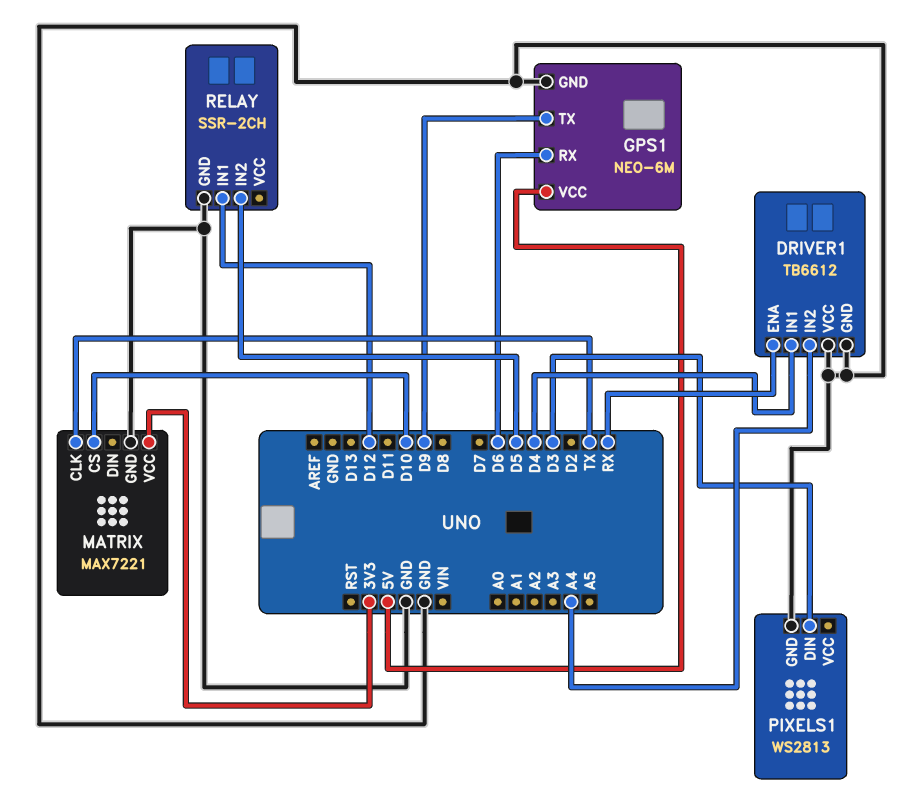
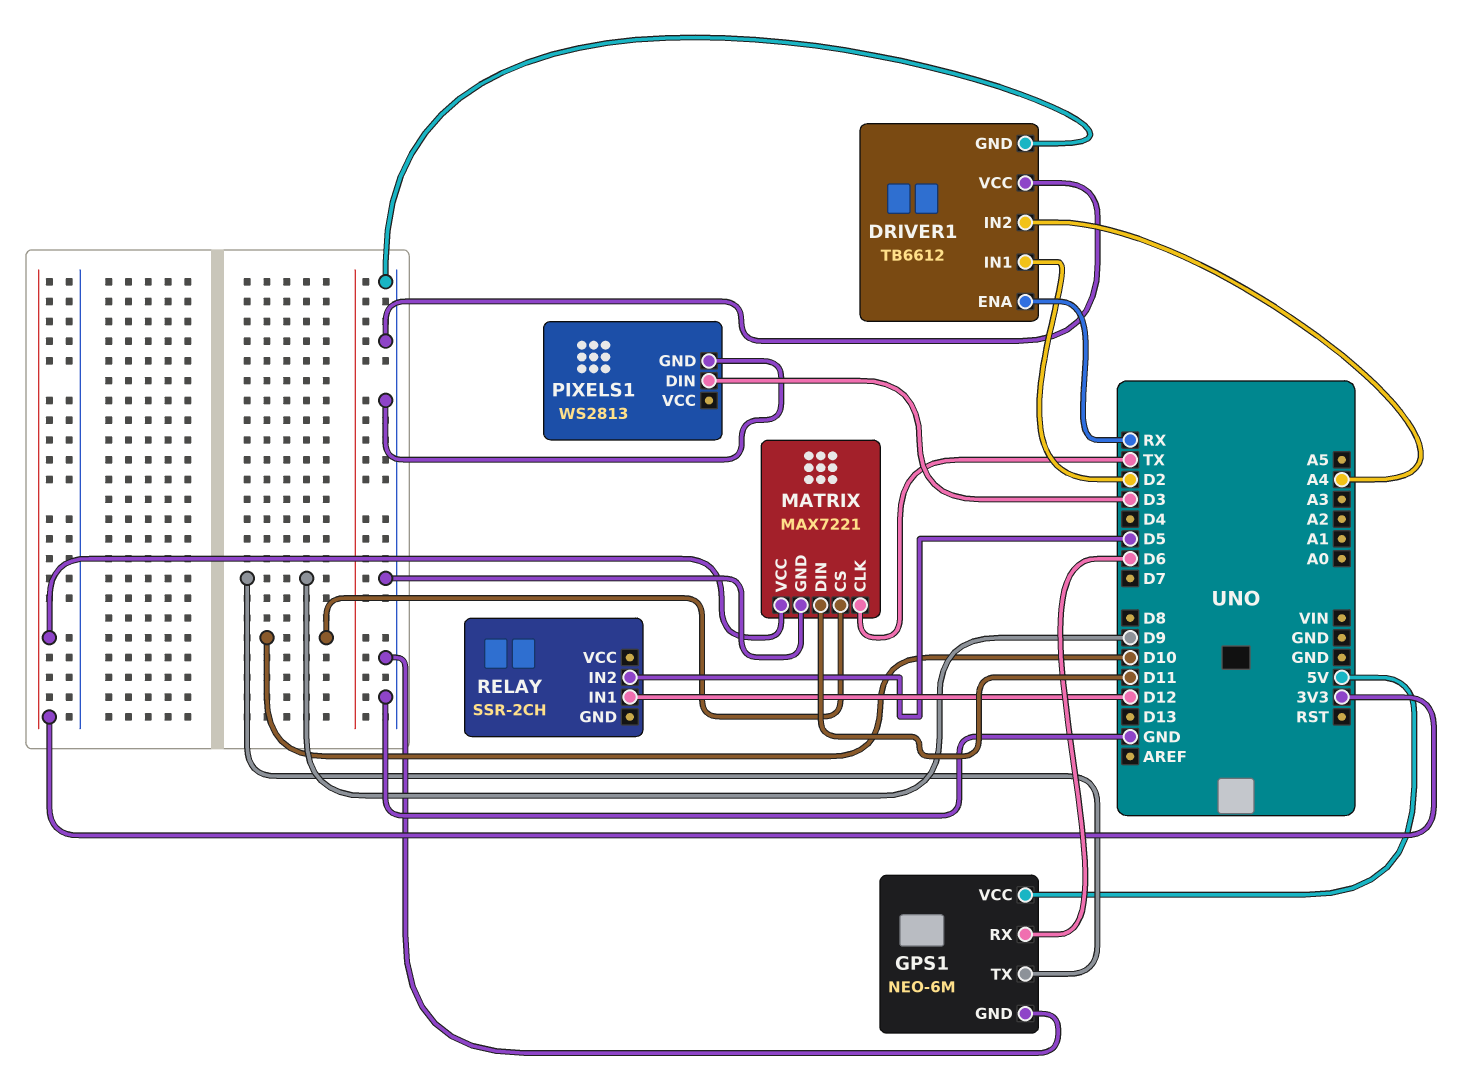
DRIVER1 pin IN1: D4 -> D2
MATRIX pin DIN: none -> D11
RELAY pin GND: GND -> none

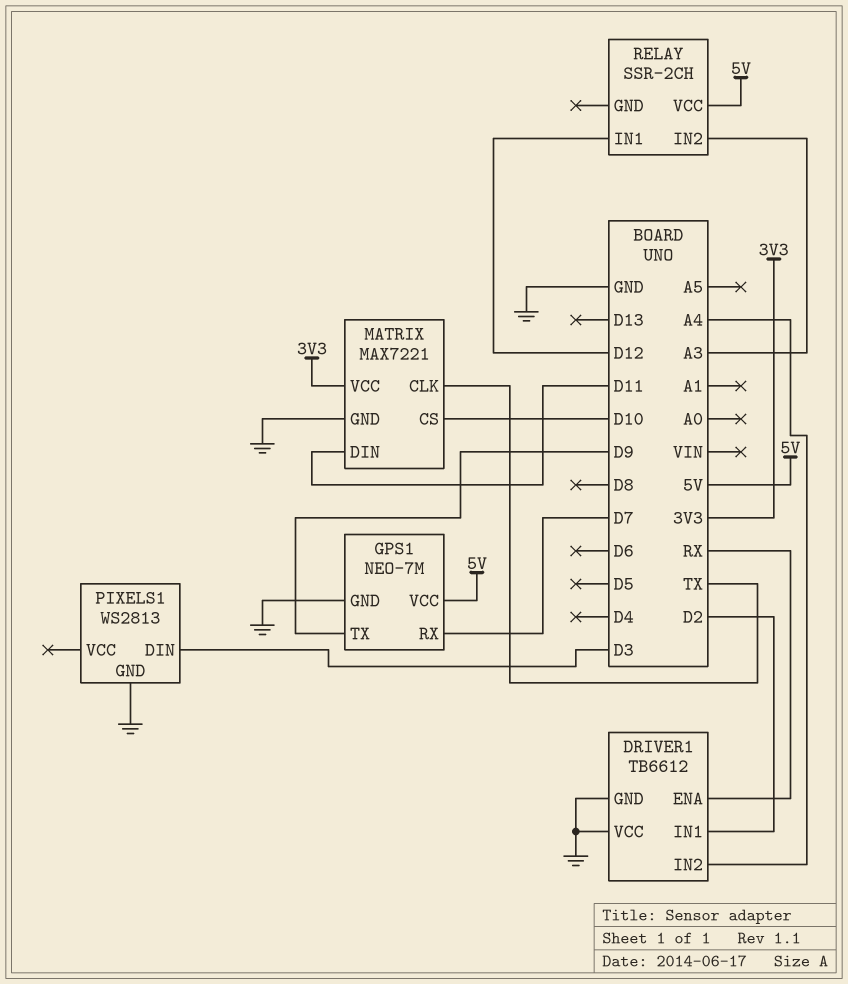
GPS1: NEO-6M -> NEO-7M
GPS1 pin RX: D6 -> D7
RELAY pin IN2: D5 -> A3
RELAY pin VCC: none -> 5V

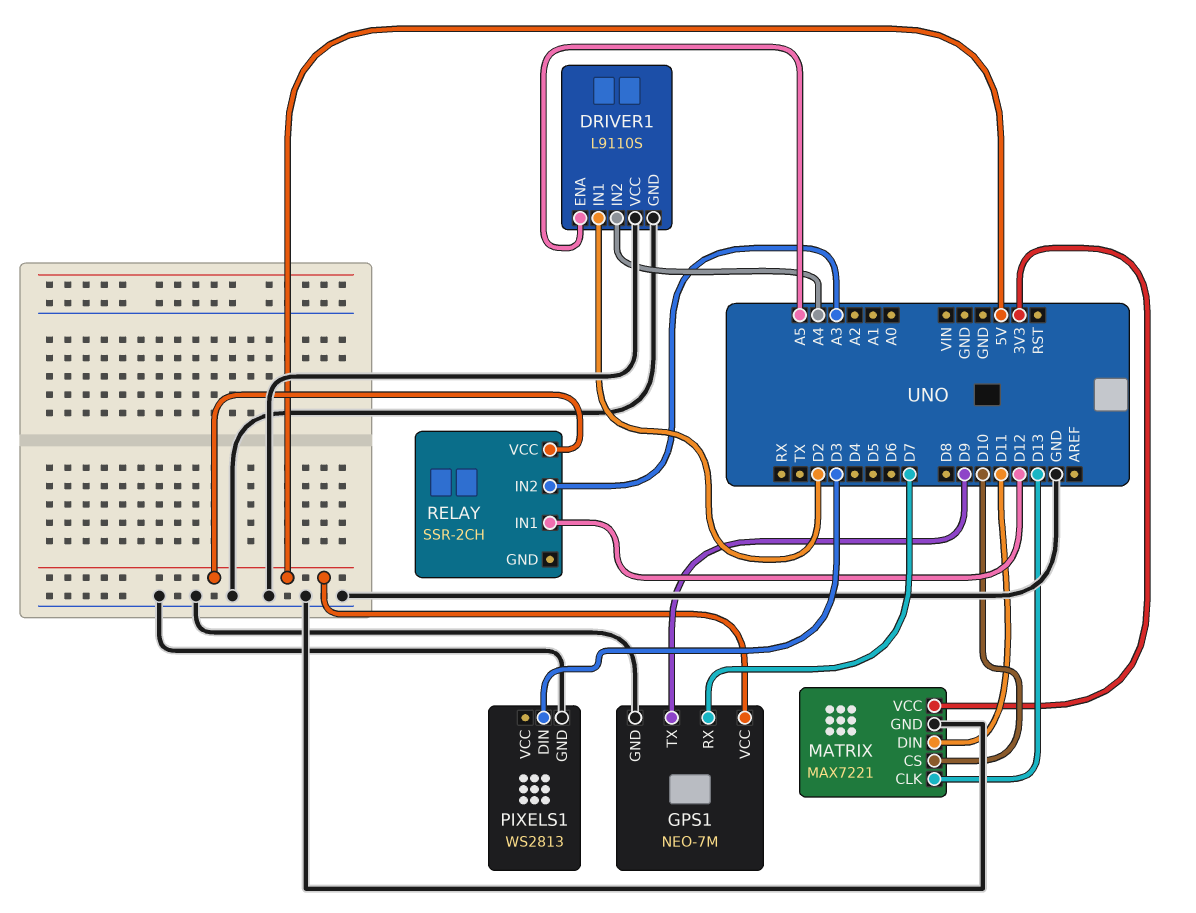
DRIVER1: TB6612 -> L9110S
DRIVER1 pin ENA: RX -> A5
MATRIX pin CLK: TX -> D13

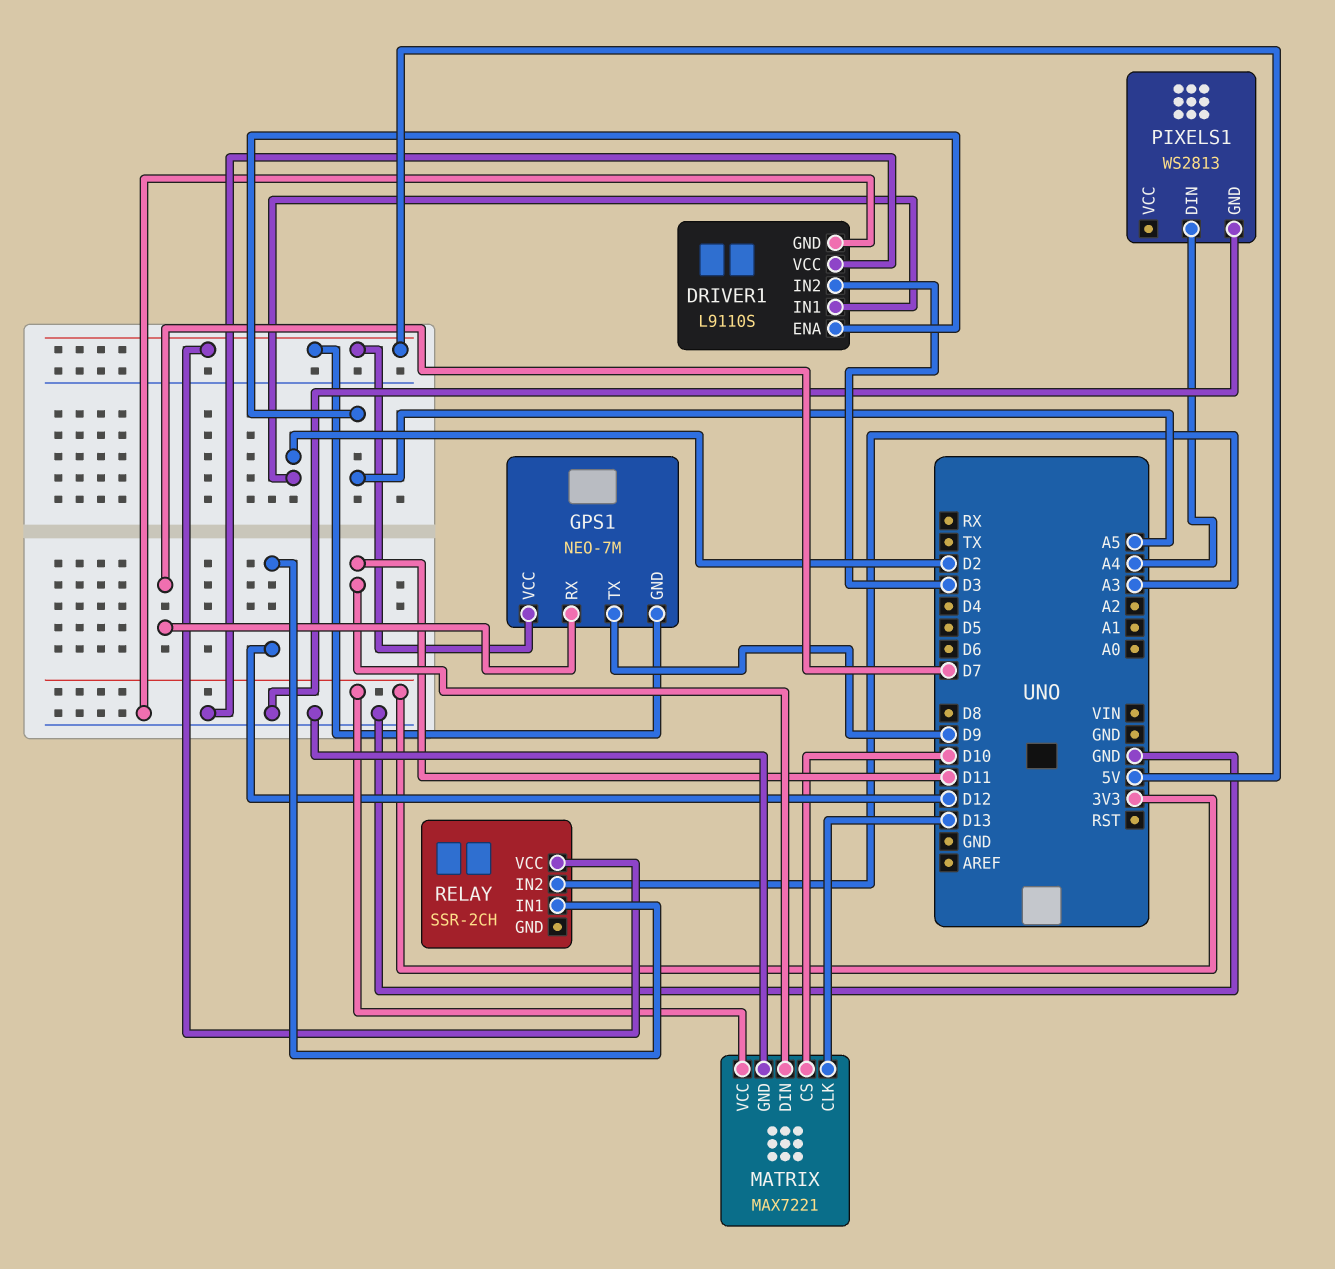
DRIVER1 pin IN2: A4 -> D3
GPS1 pin GND: GND -> 5V
PIXELS1 pin DIN: D3 -> A4

